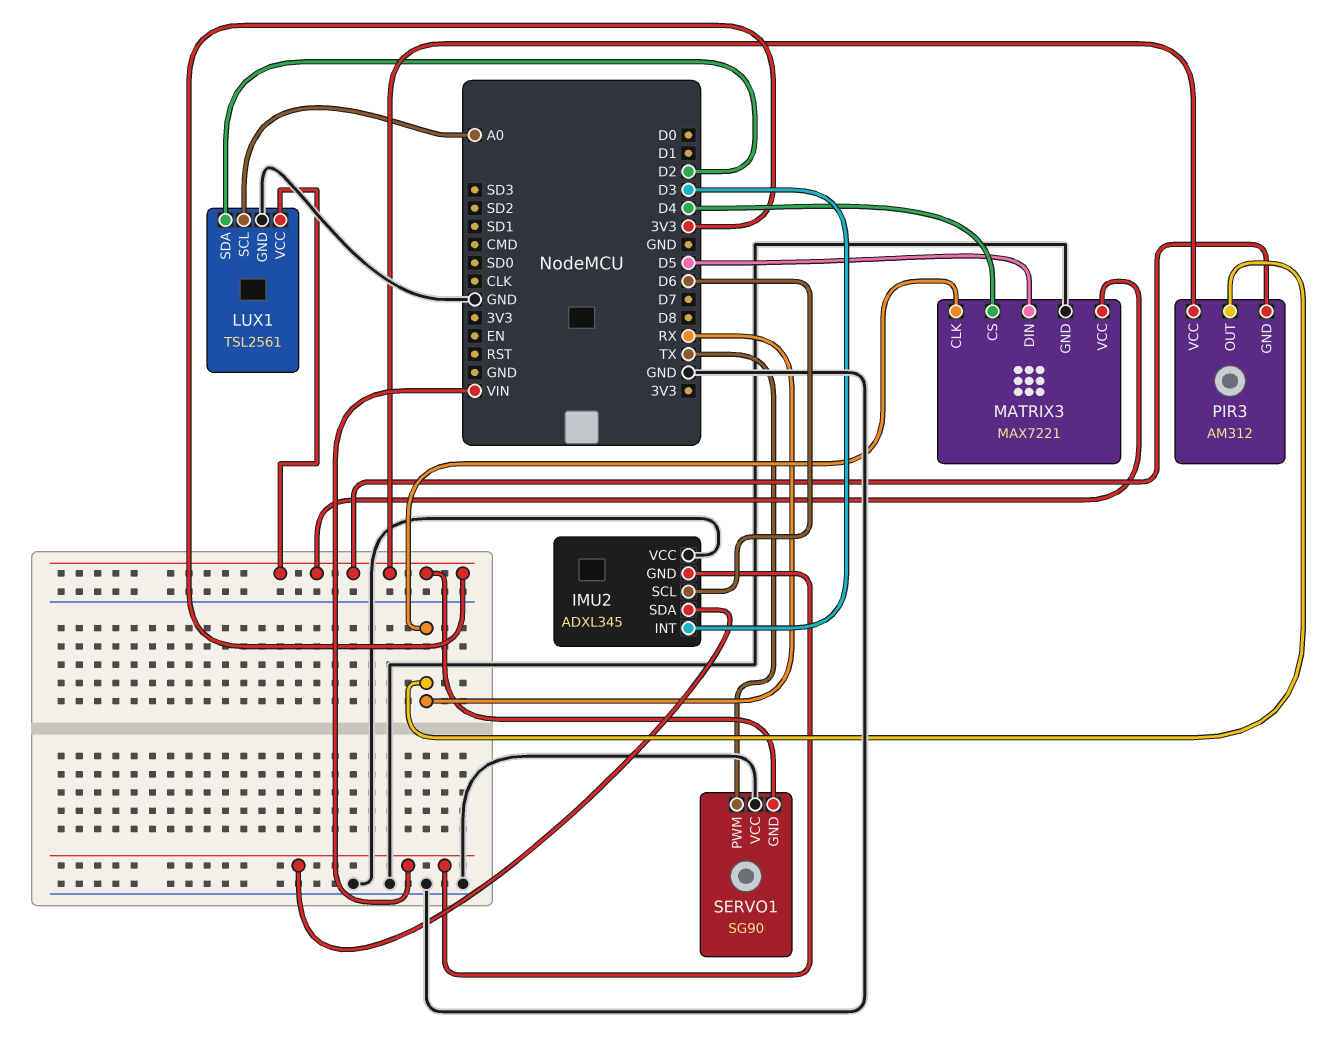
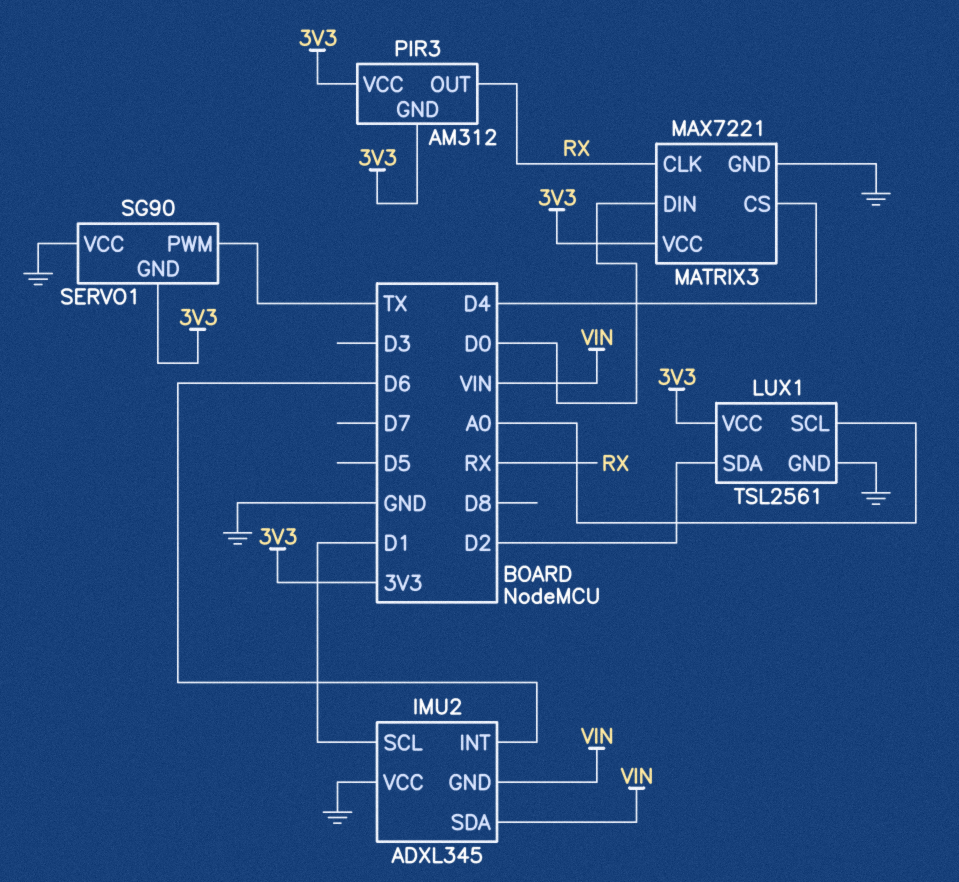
IMU2 pin INT: D3 -> D6
IMU2 pin SCL: D6 -> D1
MATRIX3 pin DIN: D5 -> D0

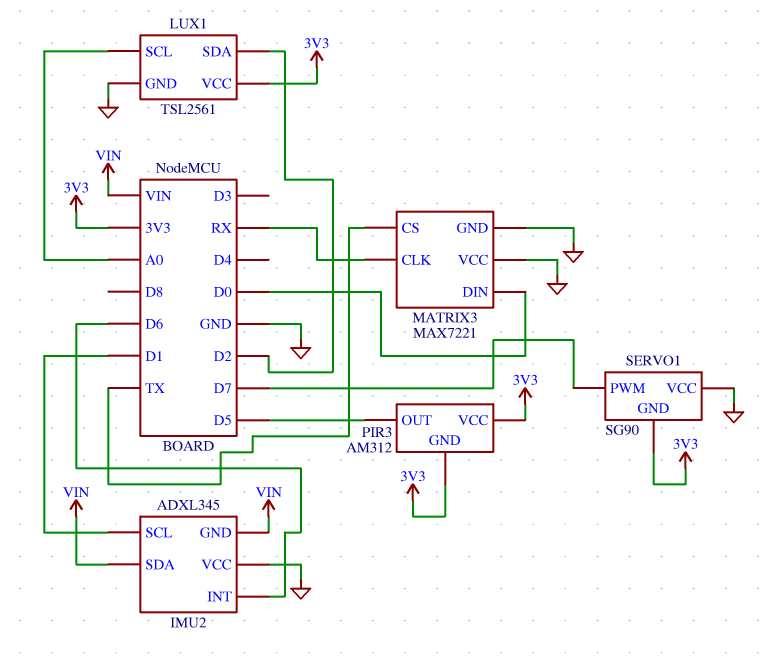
MATRIX3 pin CS: D4 -> TX
MATRIX3 pin VCC: 3V3 -> GND
PIR3 pin OUT: RX -> D5
SERVO1 pin PWM: TX -> D7

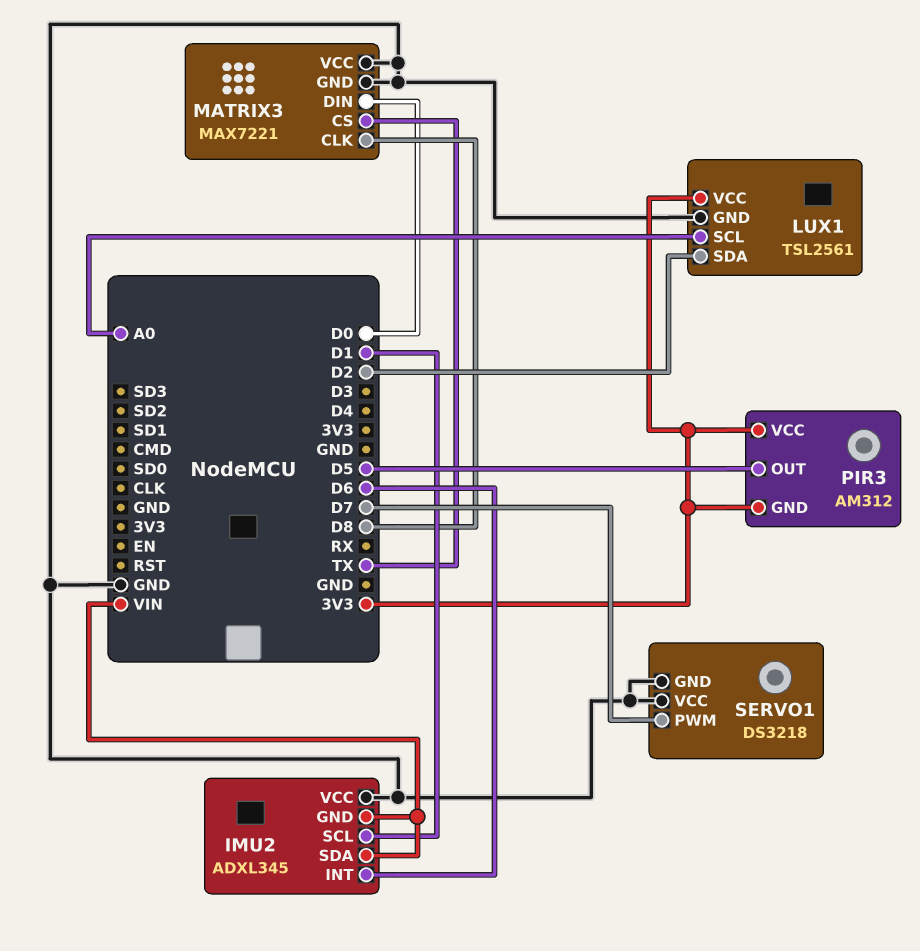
MATRIX3 pin CLK: RX -> D8
SERVO1: SG90 -> DS3218
SERVO1 pin GND: 3V3 -> GND

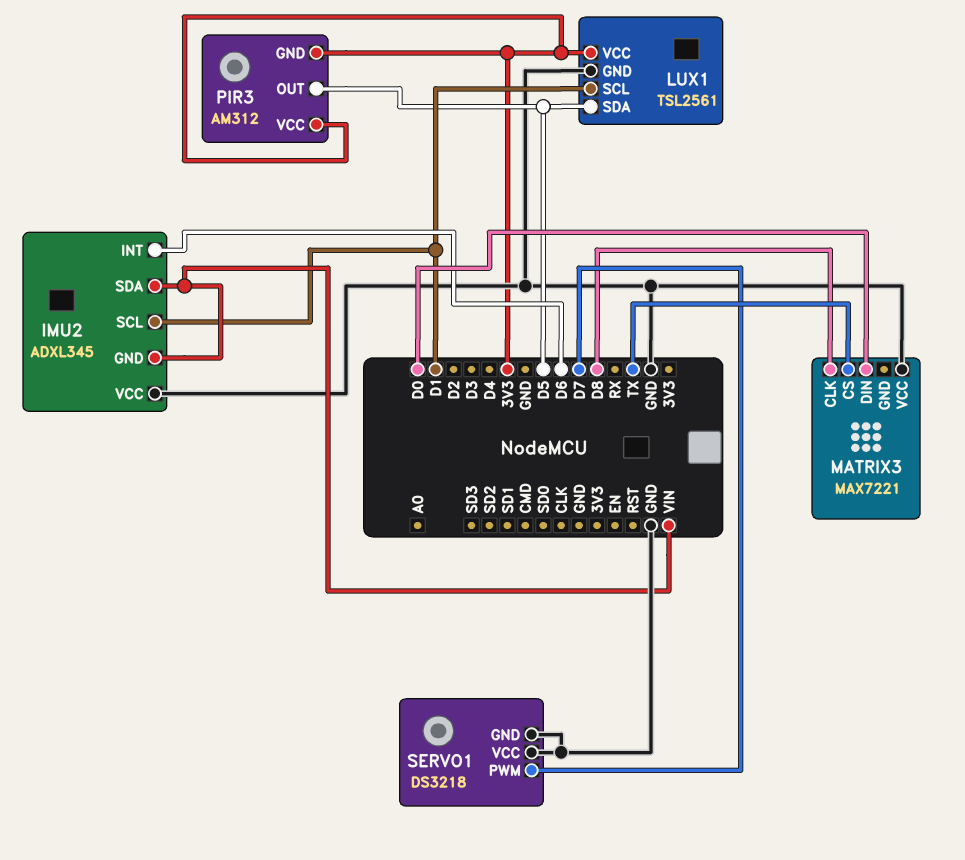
LUX1 pin SCL: A0 -> D1
LUX1 pin SDA: D2 -> D5
MATRIX3 pin GND: GND -> none

